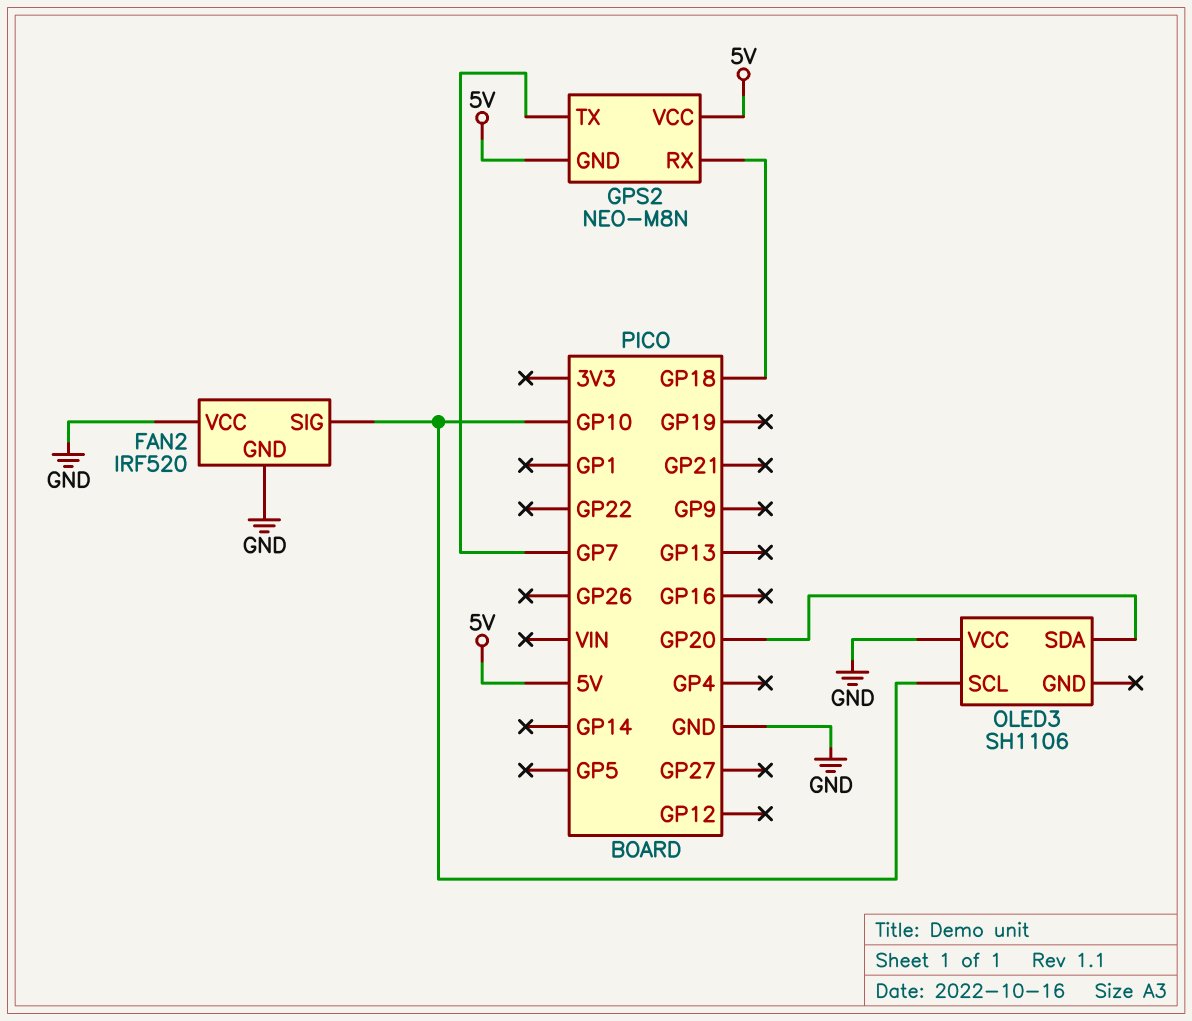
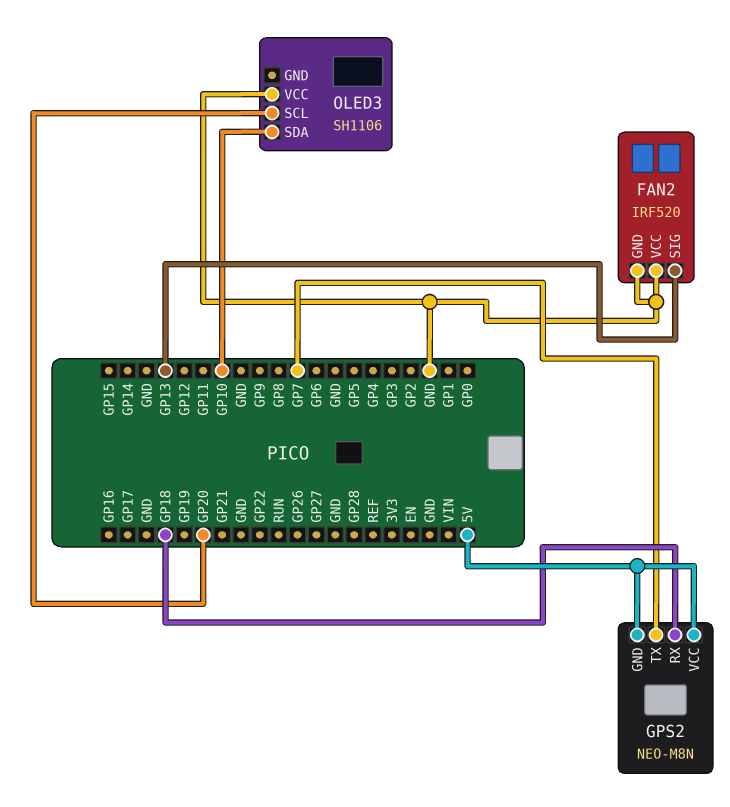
FAN2 pin SIG: GP10 -> GP13
OLED3 pin SCL: GP10 -> GP20
OLED3 pin SDA: GP20 -> GP10

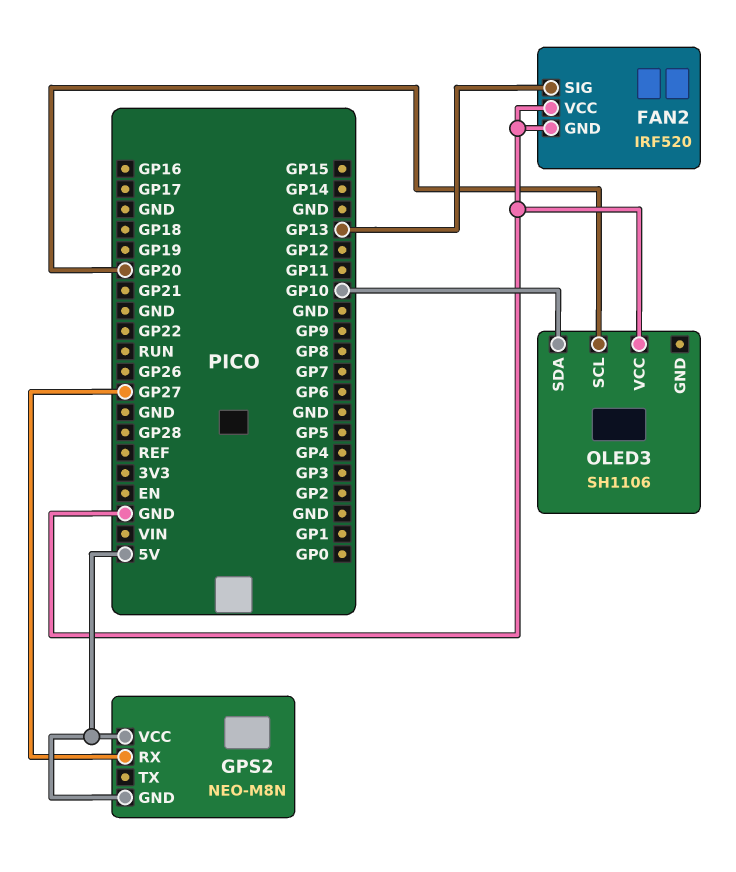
GPS2 pin RX: GP18 -> GP27
GPS2 pin TX: GP7 -> none

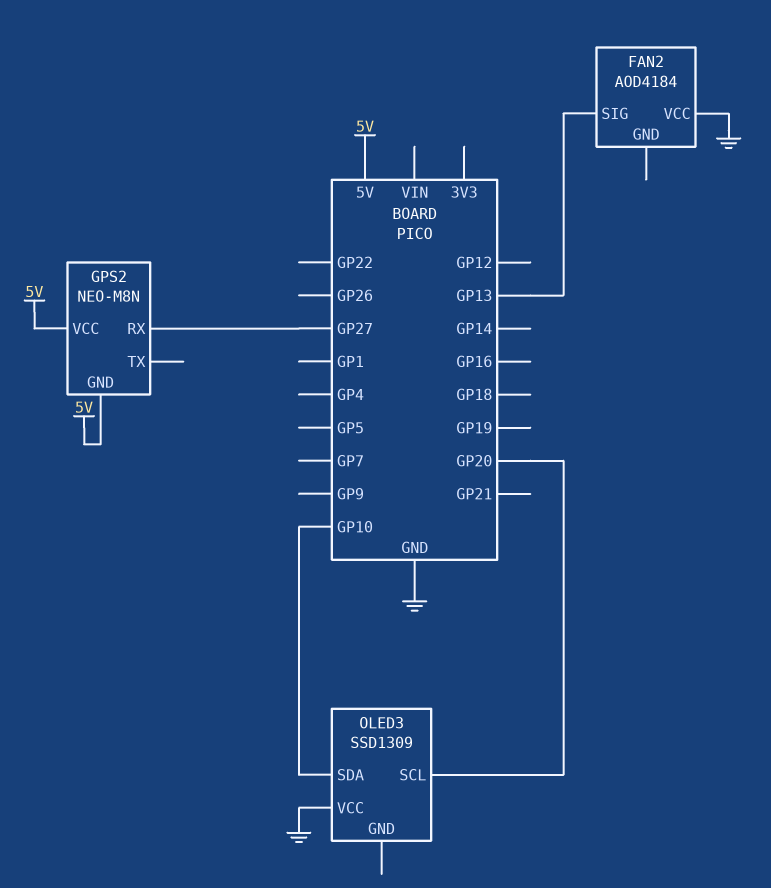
FAN2: IRF520 -> AOD4184
FAN2 pin GND: GND -> none
OLED3: SH1106 -> SSD1309

